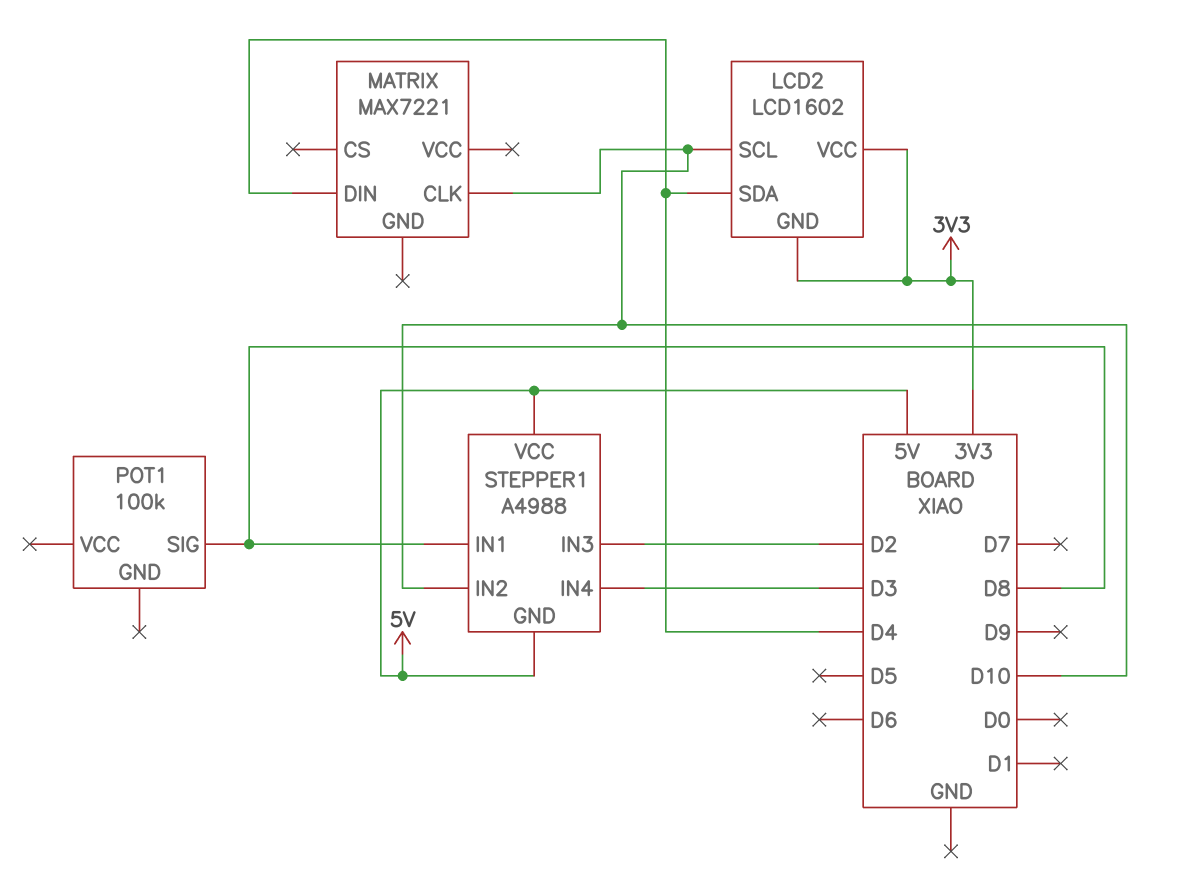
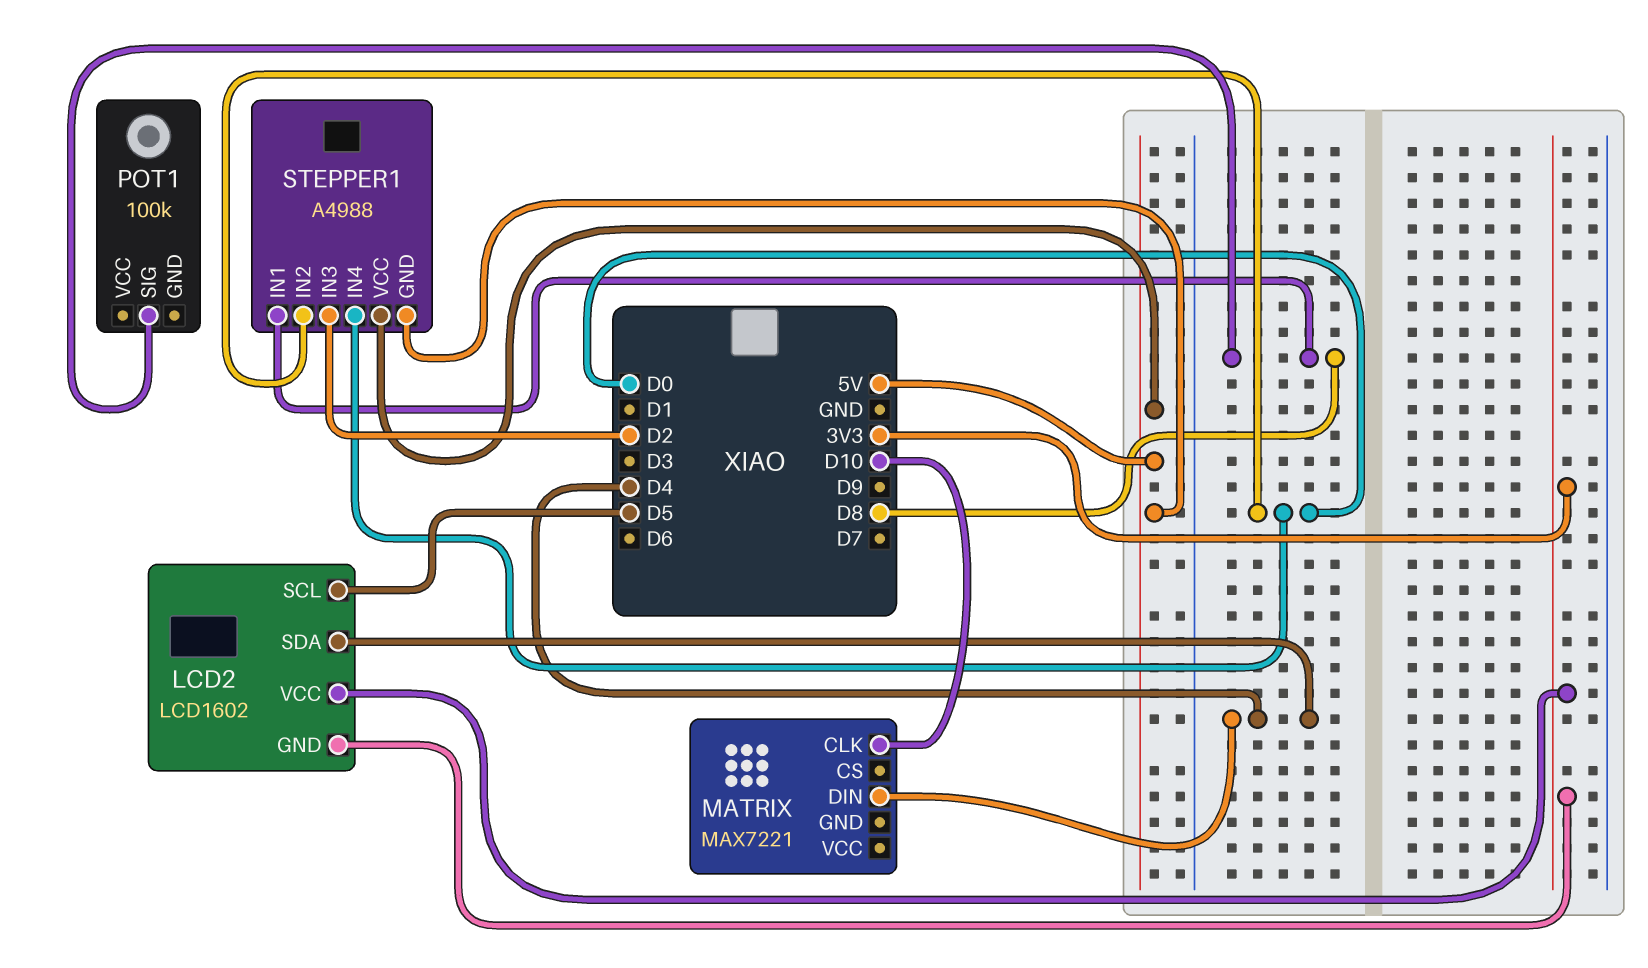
LCD2 pin SCL: D10 -> D5
STEPPER1 pin IN2: D10 -> D0
STEPPER1 pin IN4: D3 -> D0

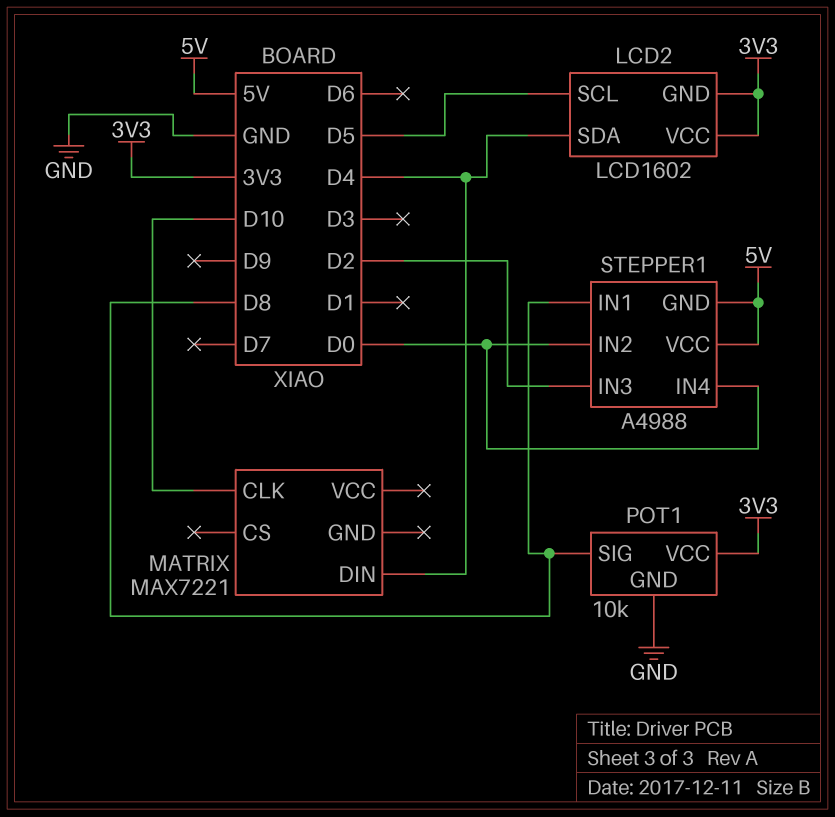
POT1: 100k -> 10k
POT1 pin GND: none -> GND
POT1 pin VCC: none -> 3V3

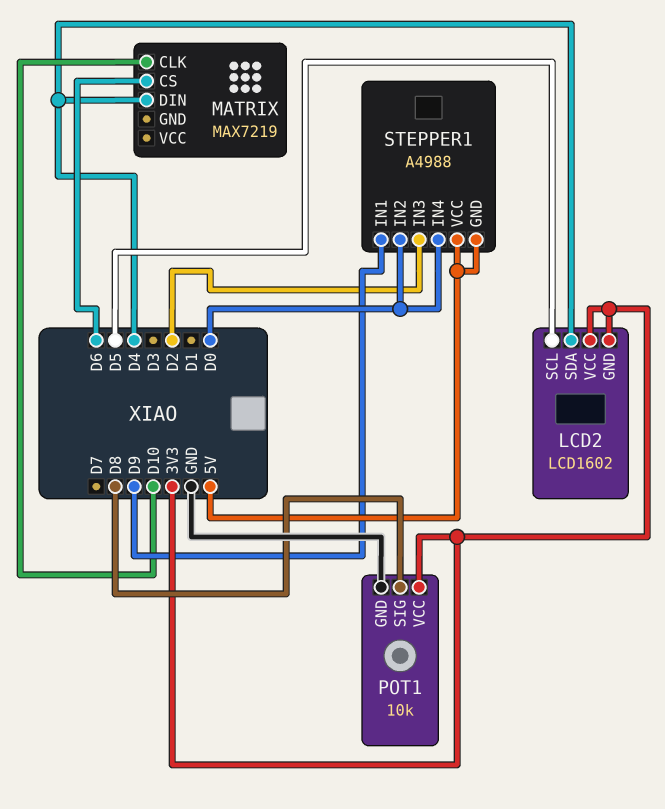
MATRIX: MAX7221 -> MAX7219
MATRIX pin CS: none -> D6
STEPPER1 pin IN1: D8 -> D9

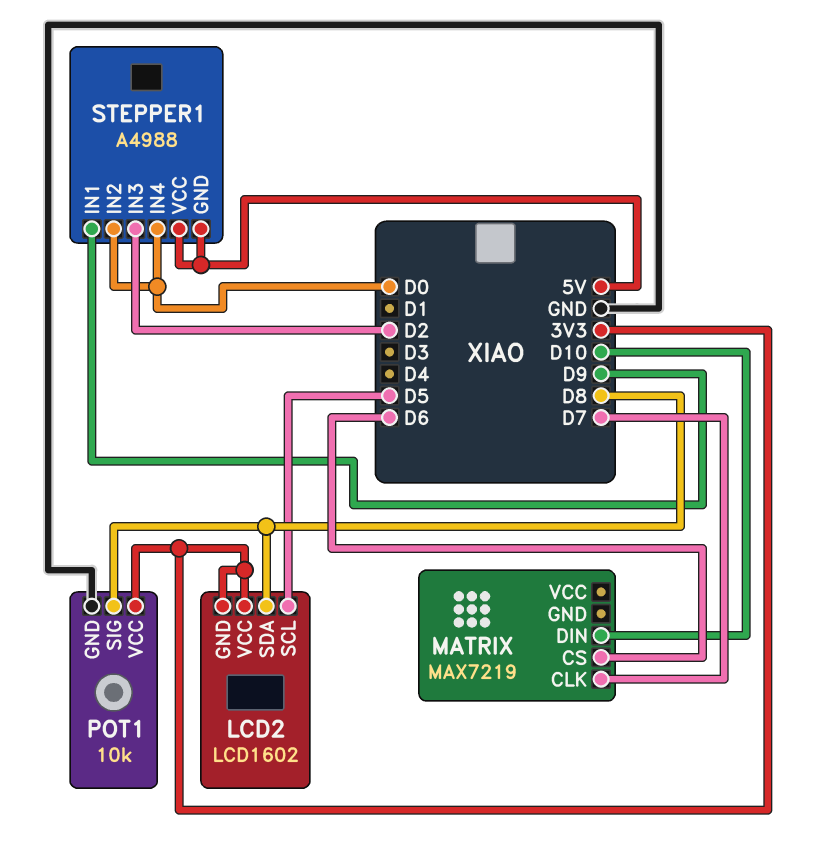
LCD2 pin SDA: D4 -> D8
MATRIX pin CLK: D10 -> D7
MATRIX pin DIN: D4 -> D10

